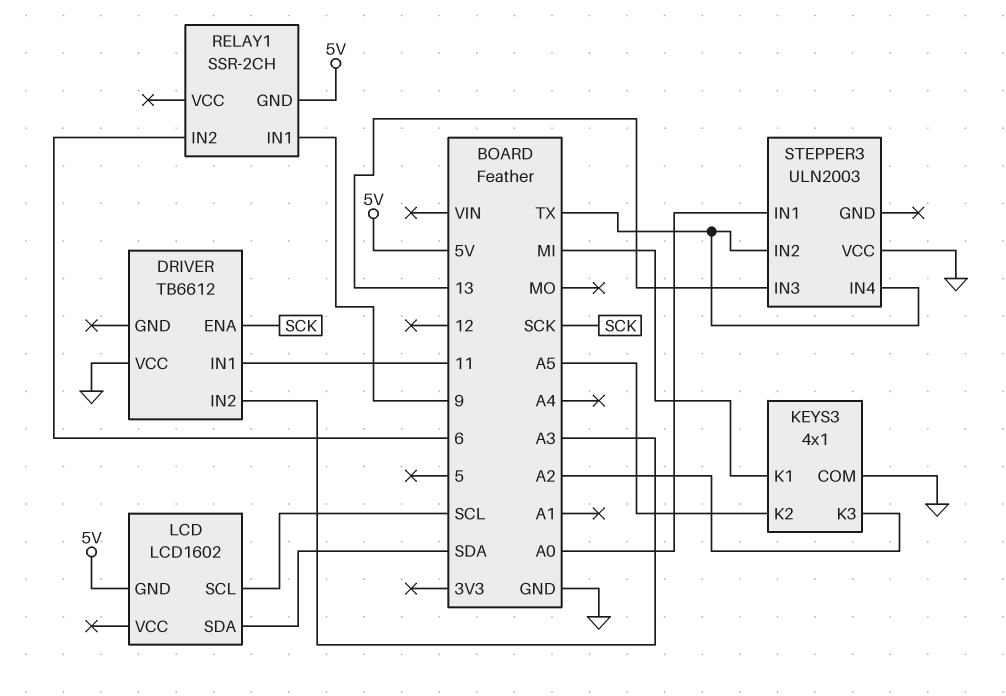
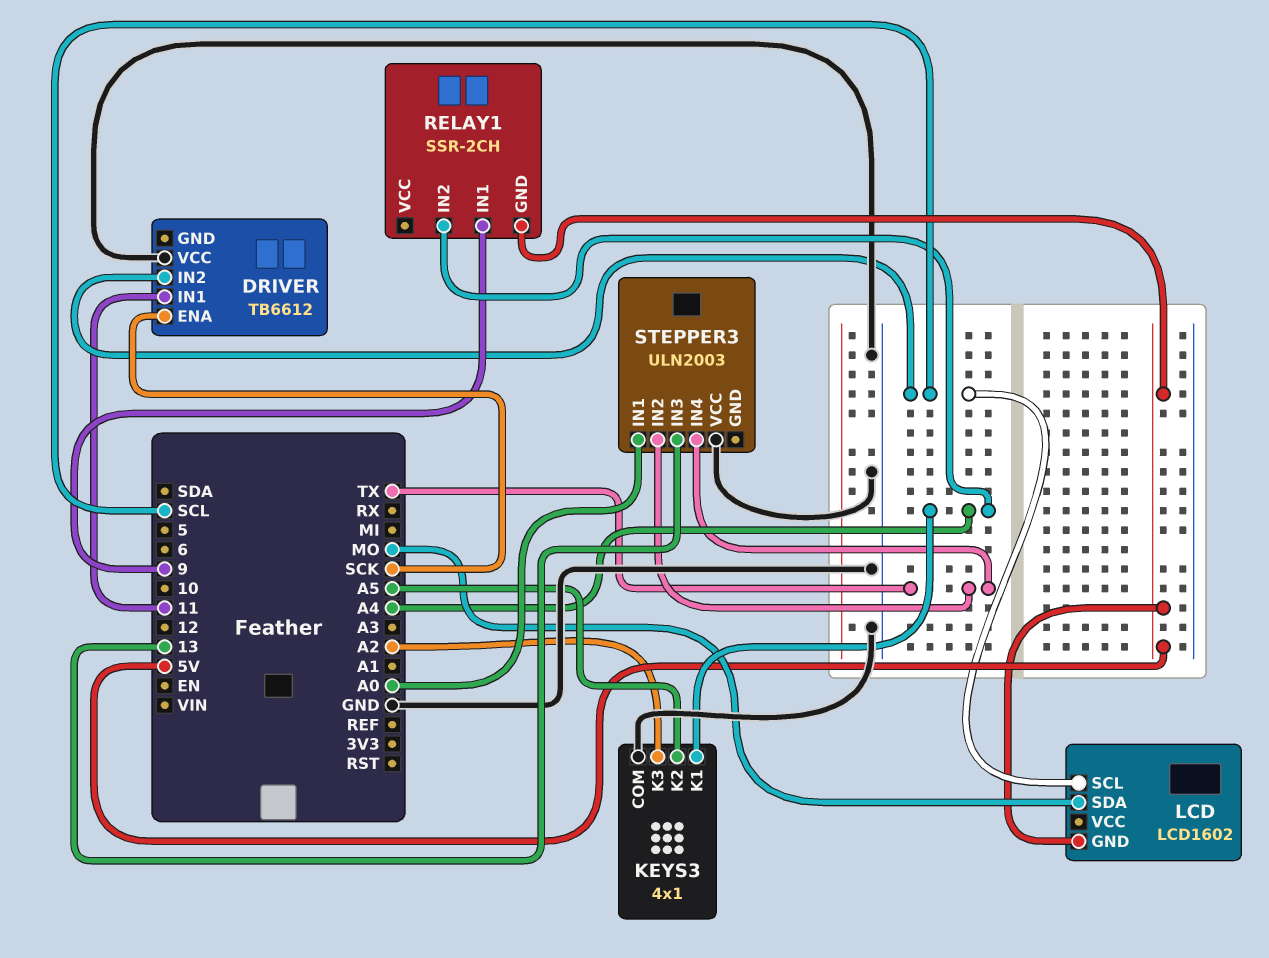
DRIVER pin IN2: A3 -> SCL
KEYS3 pin K1: MI -> A4
LCD pin SDA: SDA -> MO
RELAY1 pin IN2: 6 -> A4

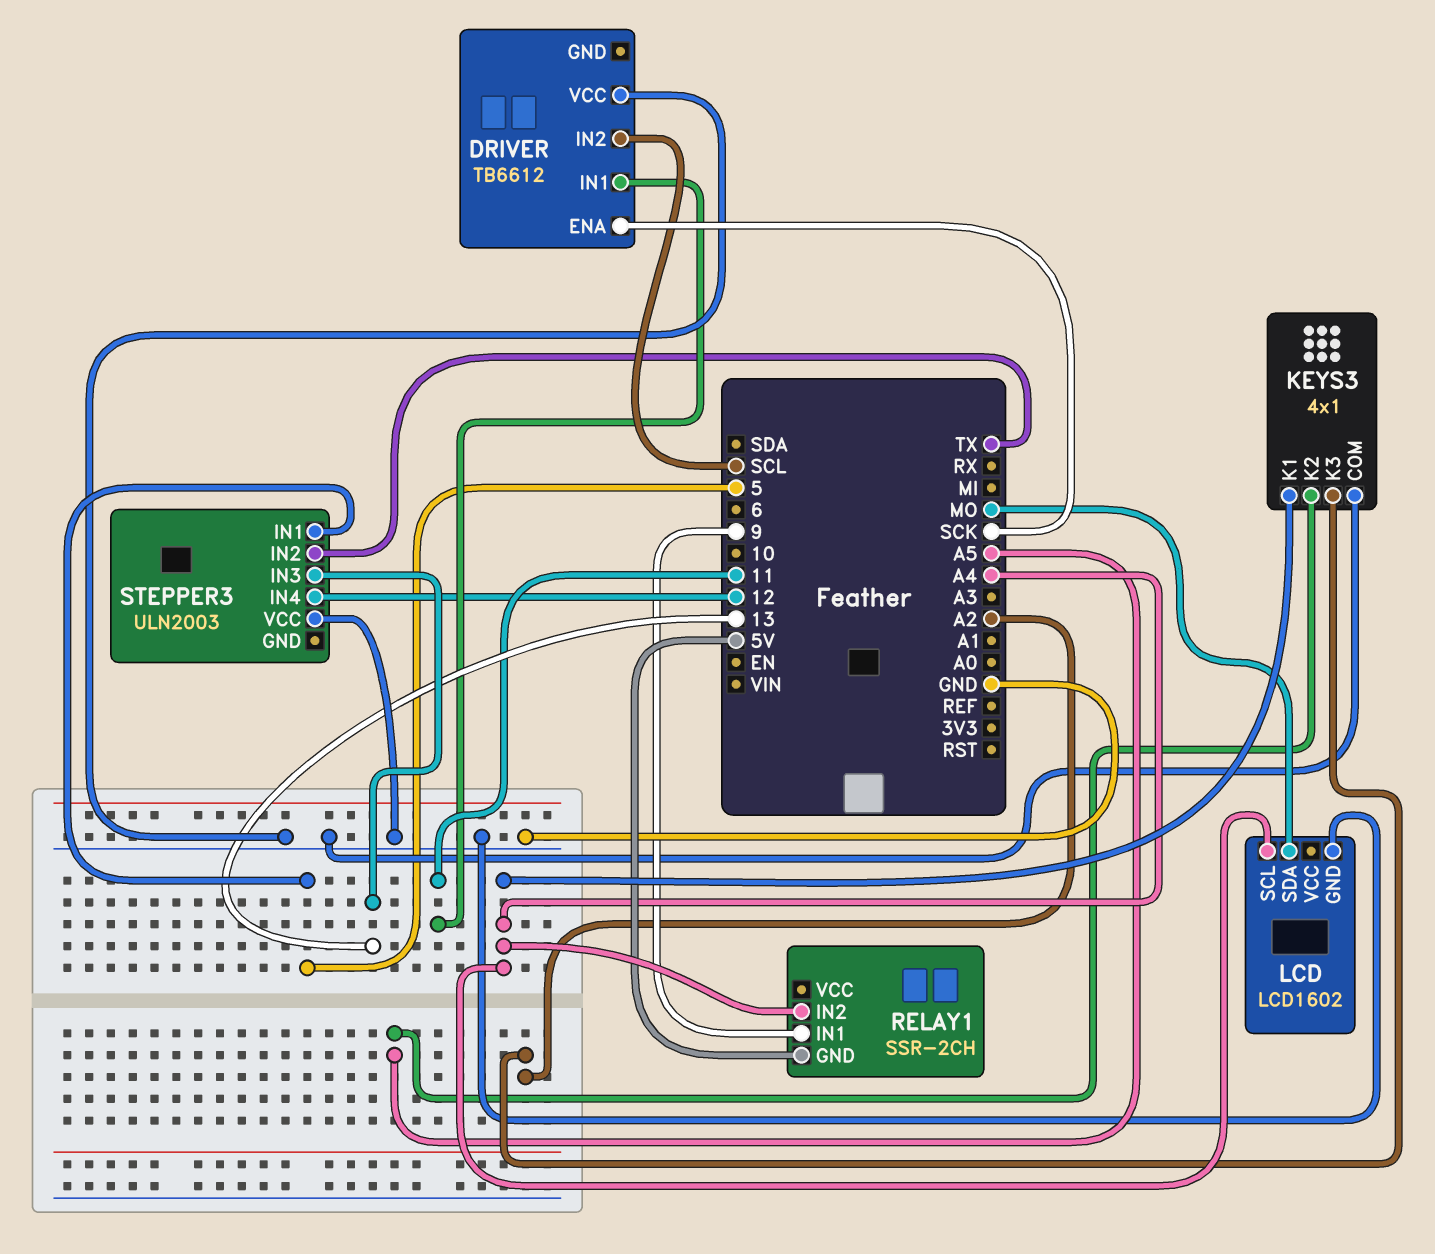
LCD pin GND: 5V -> GND
LCD pin SCL: SCL -> A4
STEPPER3 pin IN1: A0 -> 5
STEPPER3 pin IN4: TX -> 12

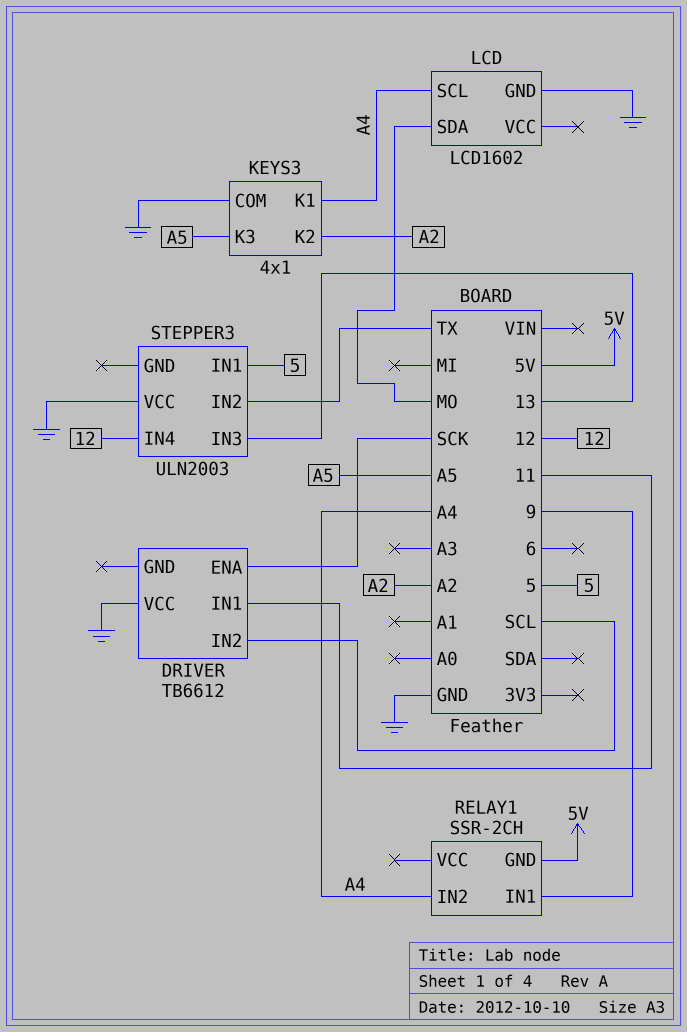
KEYS3 pin K2: A5 -> A2
KEYS3 pin K3: A2 -> A5

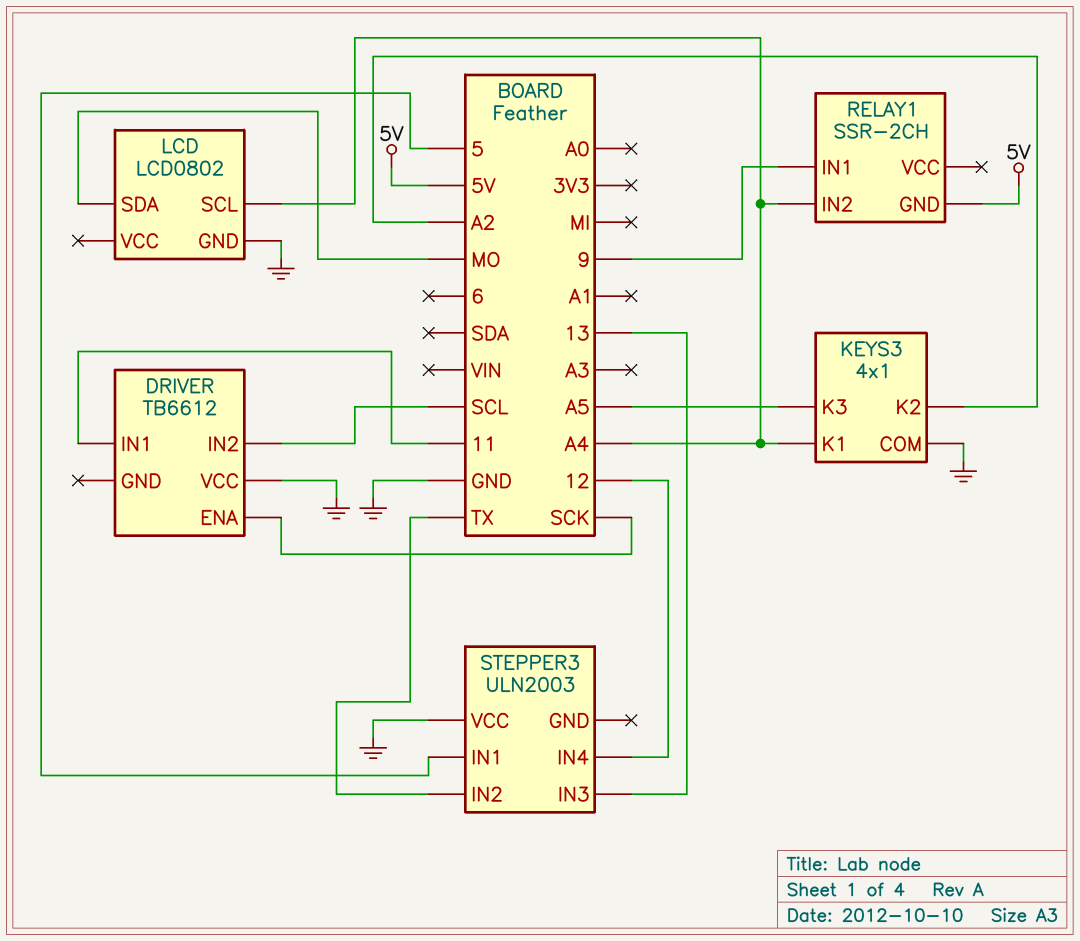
LCD: LCD1602 -> LCD0802

